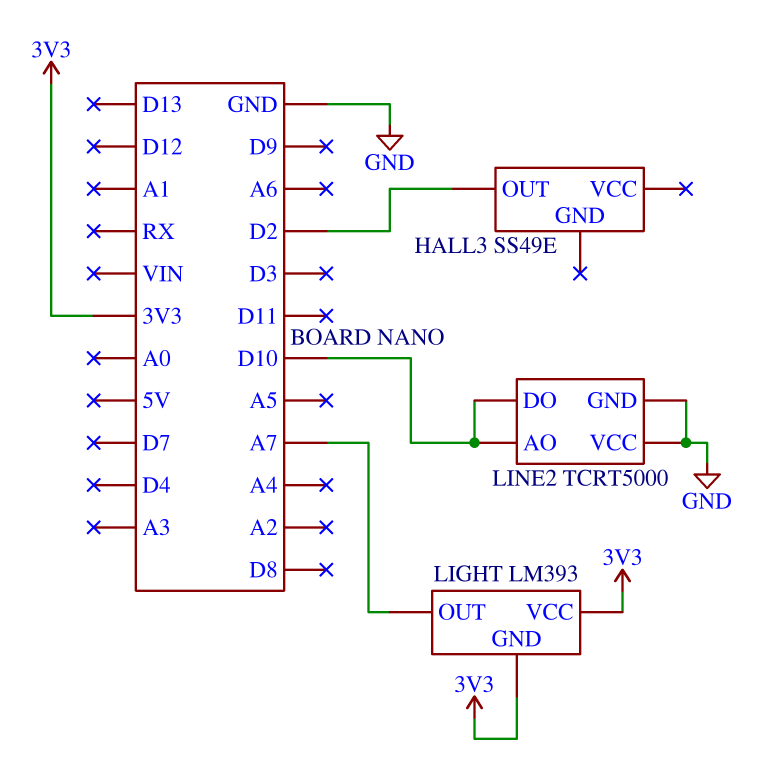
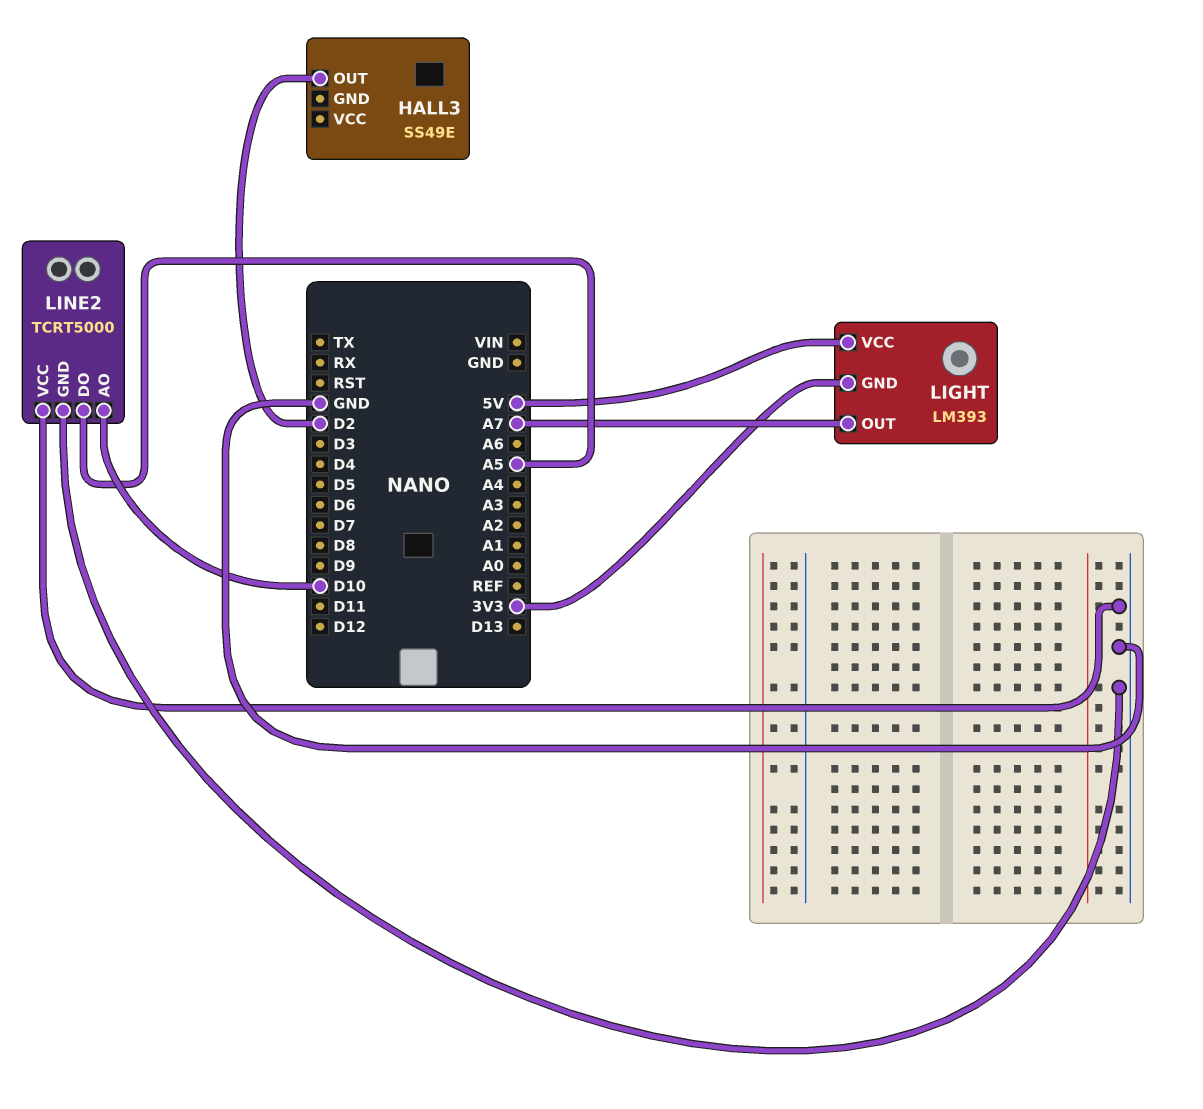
LIGHT pin VCC: 3V3 -> 5V
LINE2 pin DO: D10 -> A5

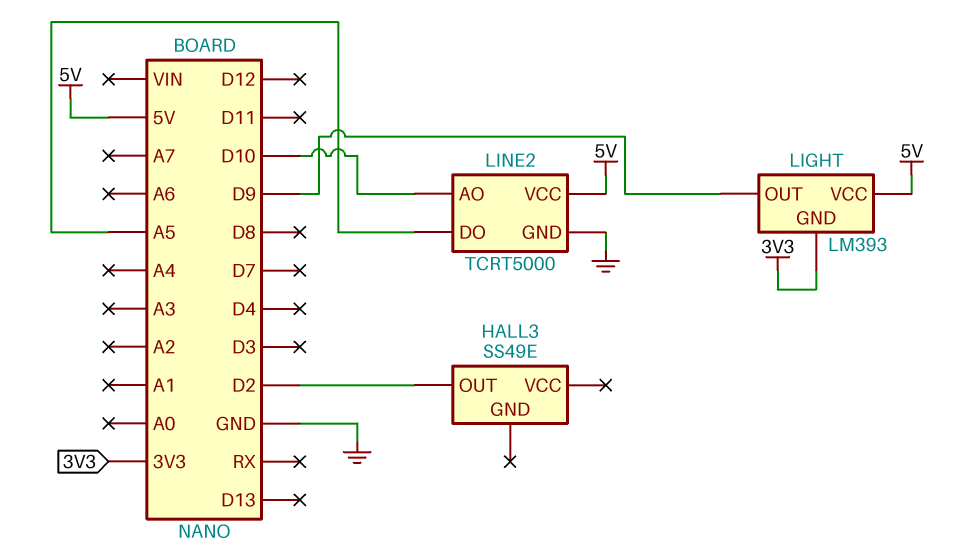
LIGHT pin OUT: A7 -> D9
LINE2 pin VCC: GND -> 5V

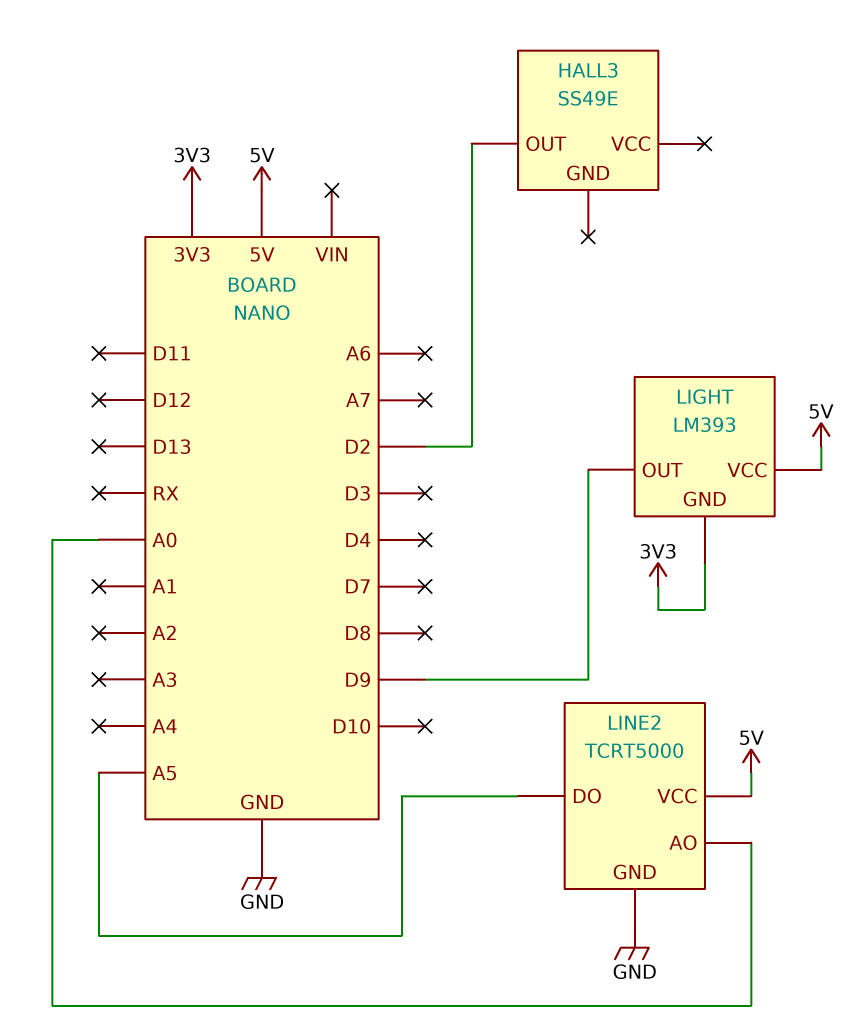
LINE2 pin AO: D10 -> A0

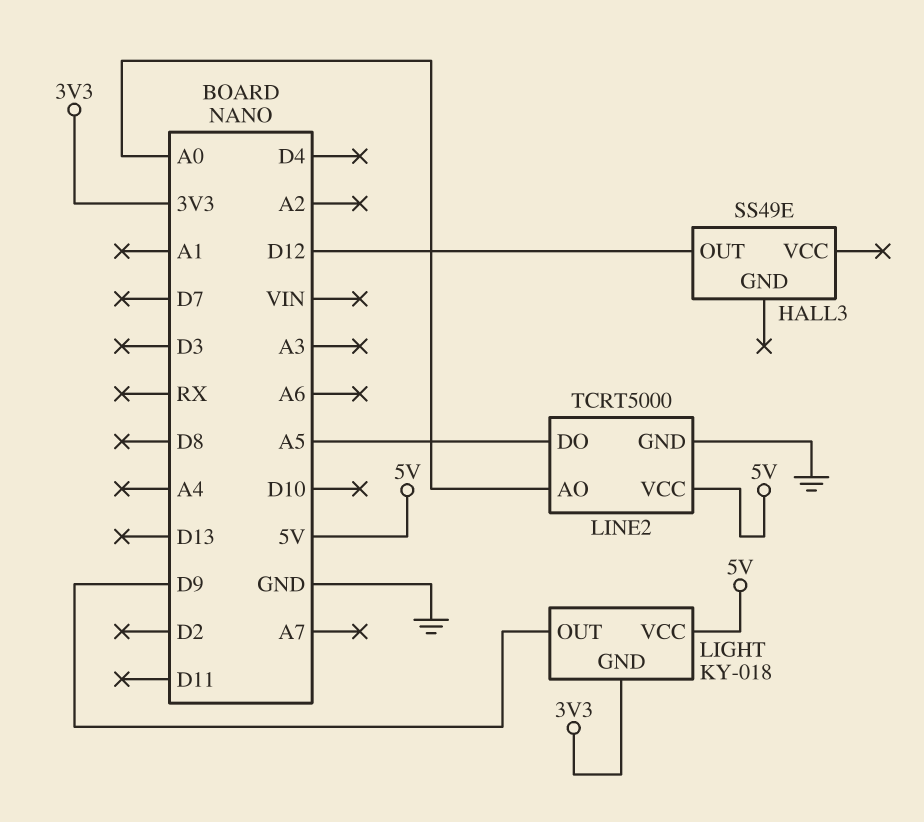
HALL3 pin OUT: D2 -> D12
LIGHT: LM393 -> KY-018

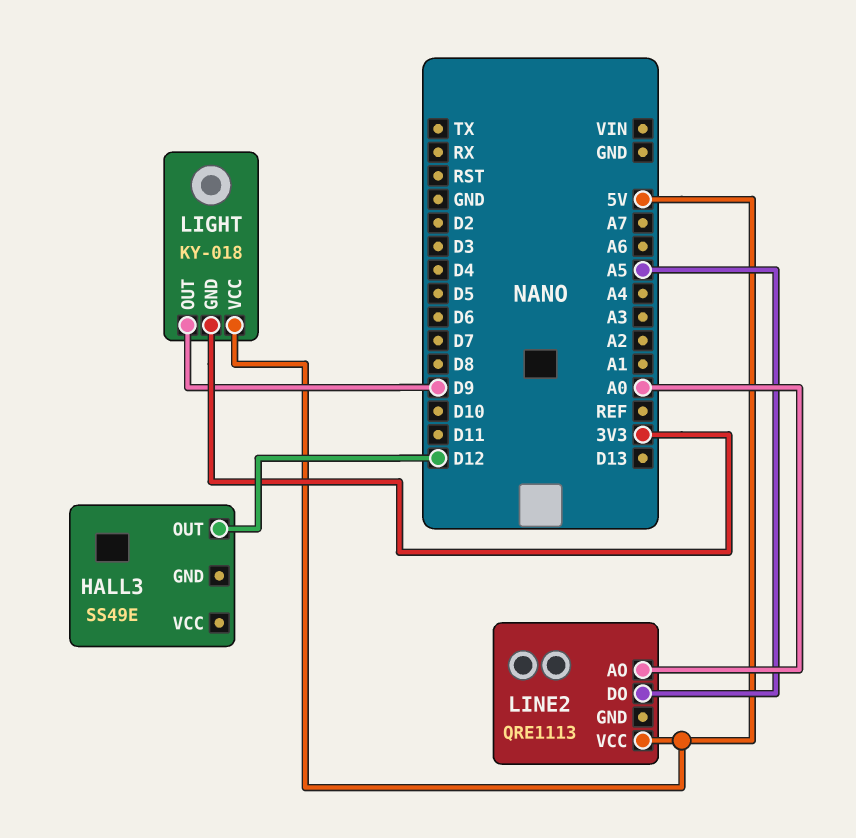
LINE2: TCRT5000 -> QRE1113
LINE2 pin GND: GND -> none

